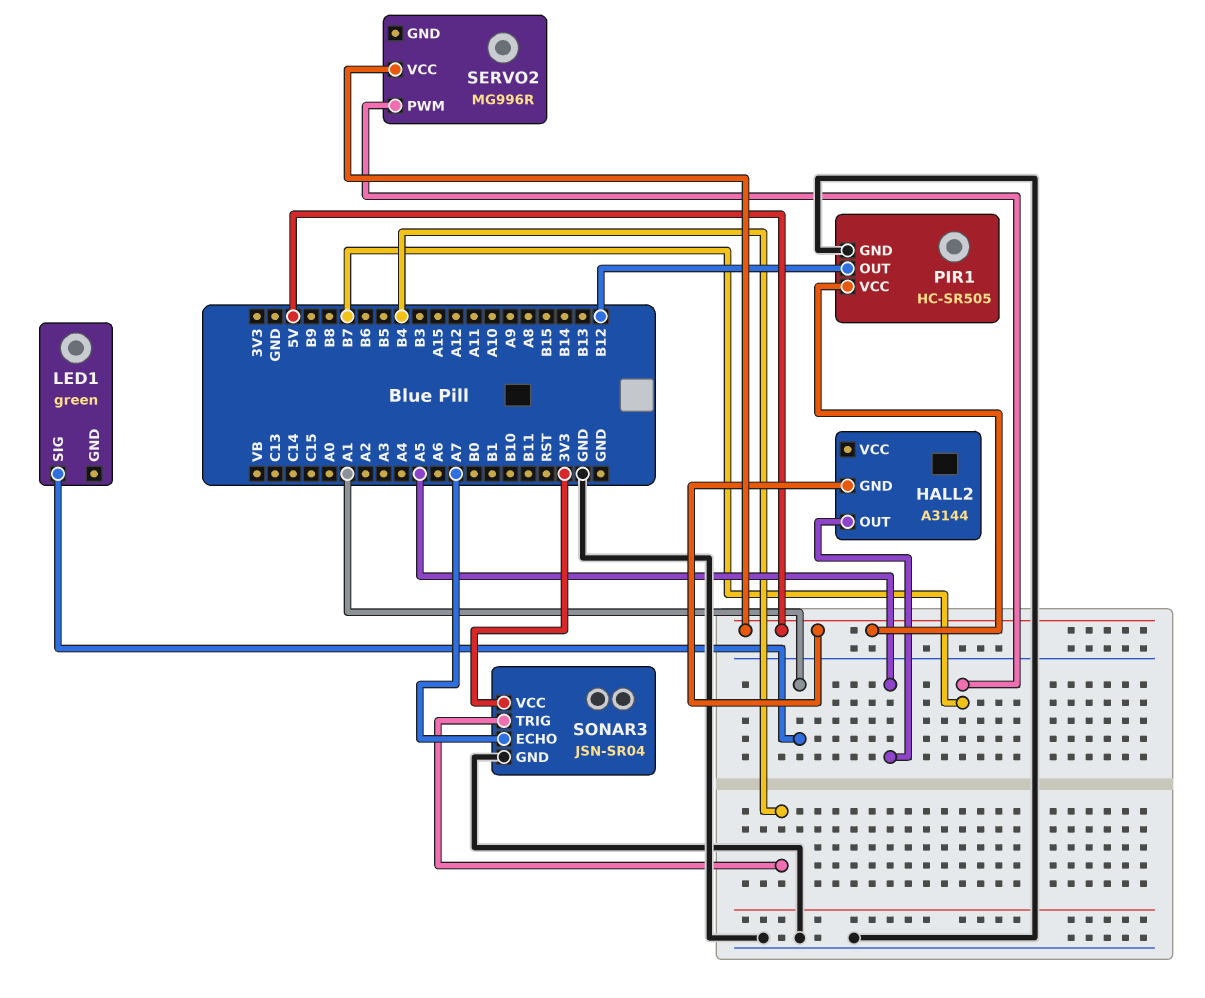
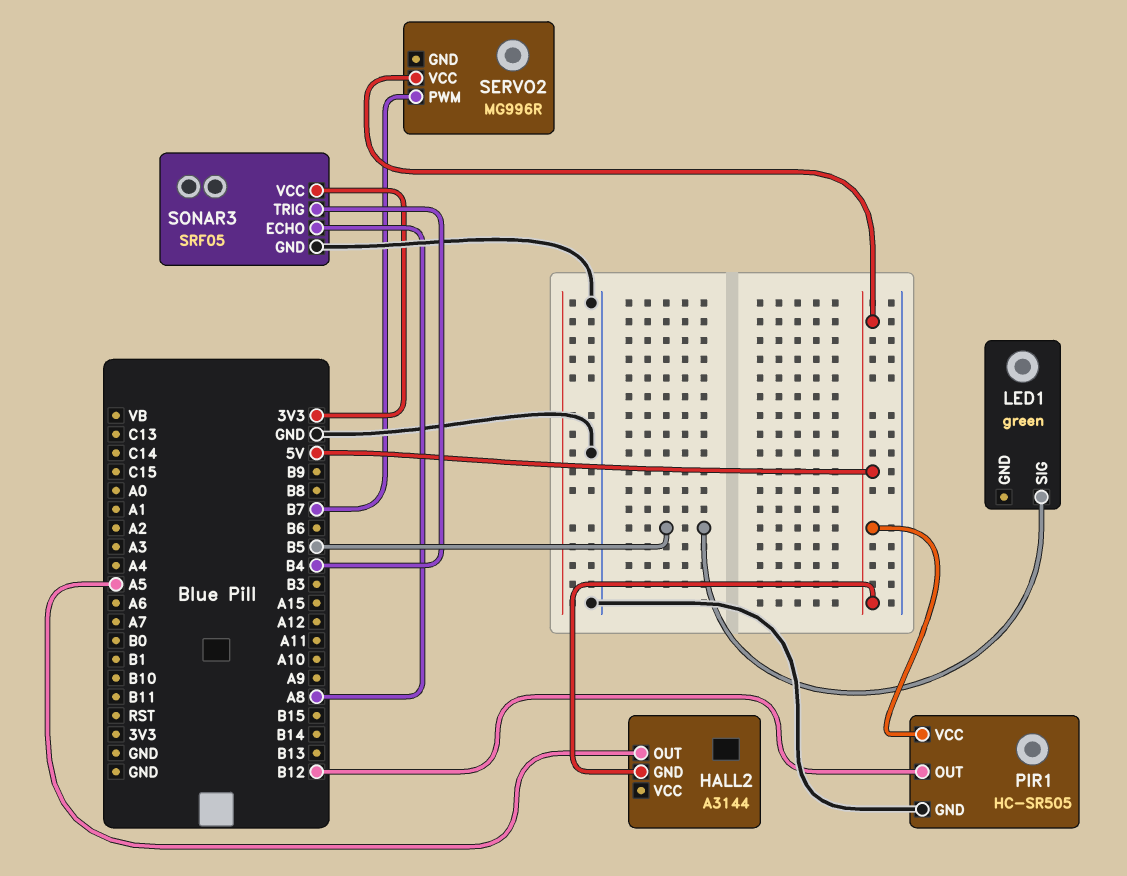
LED1 pin SIG: A1 -> B5
SONAR3: JSN-SR04 -> SRF05
SONAR3 pin ECHO: A7 -> A8

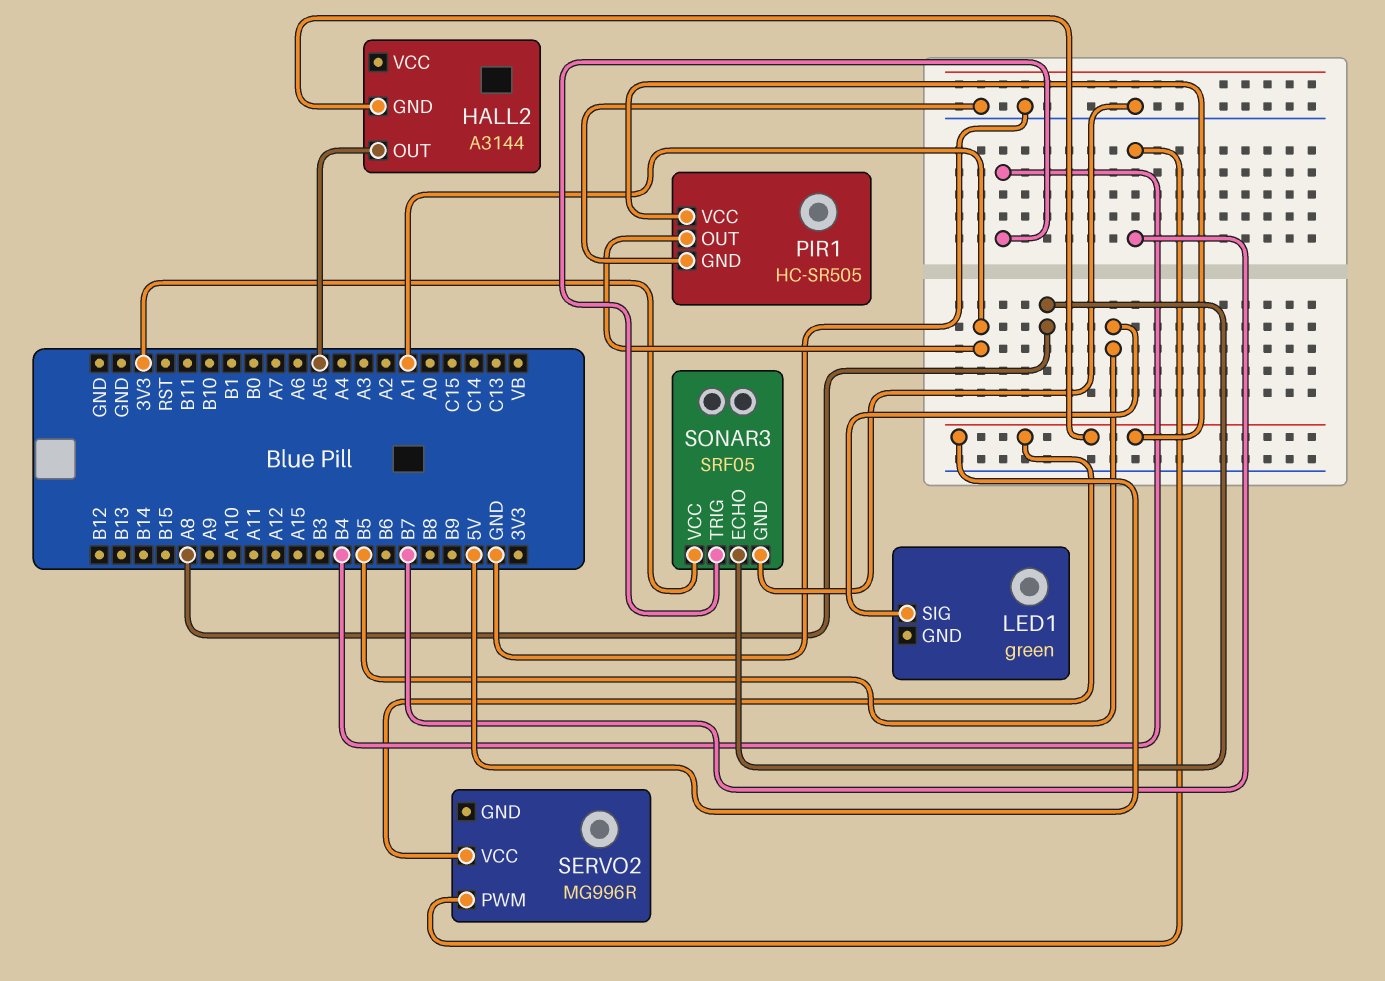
PIR1 pin OUT: B12 -> A1

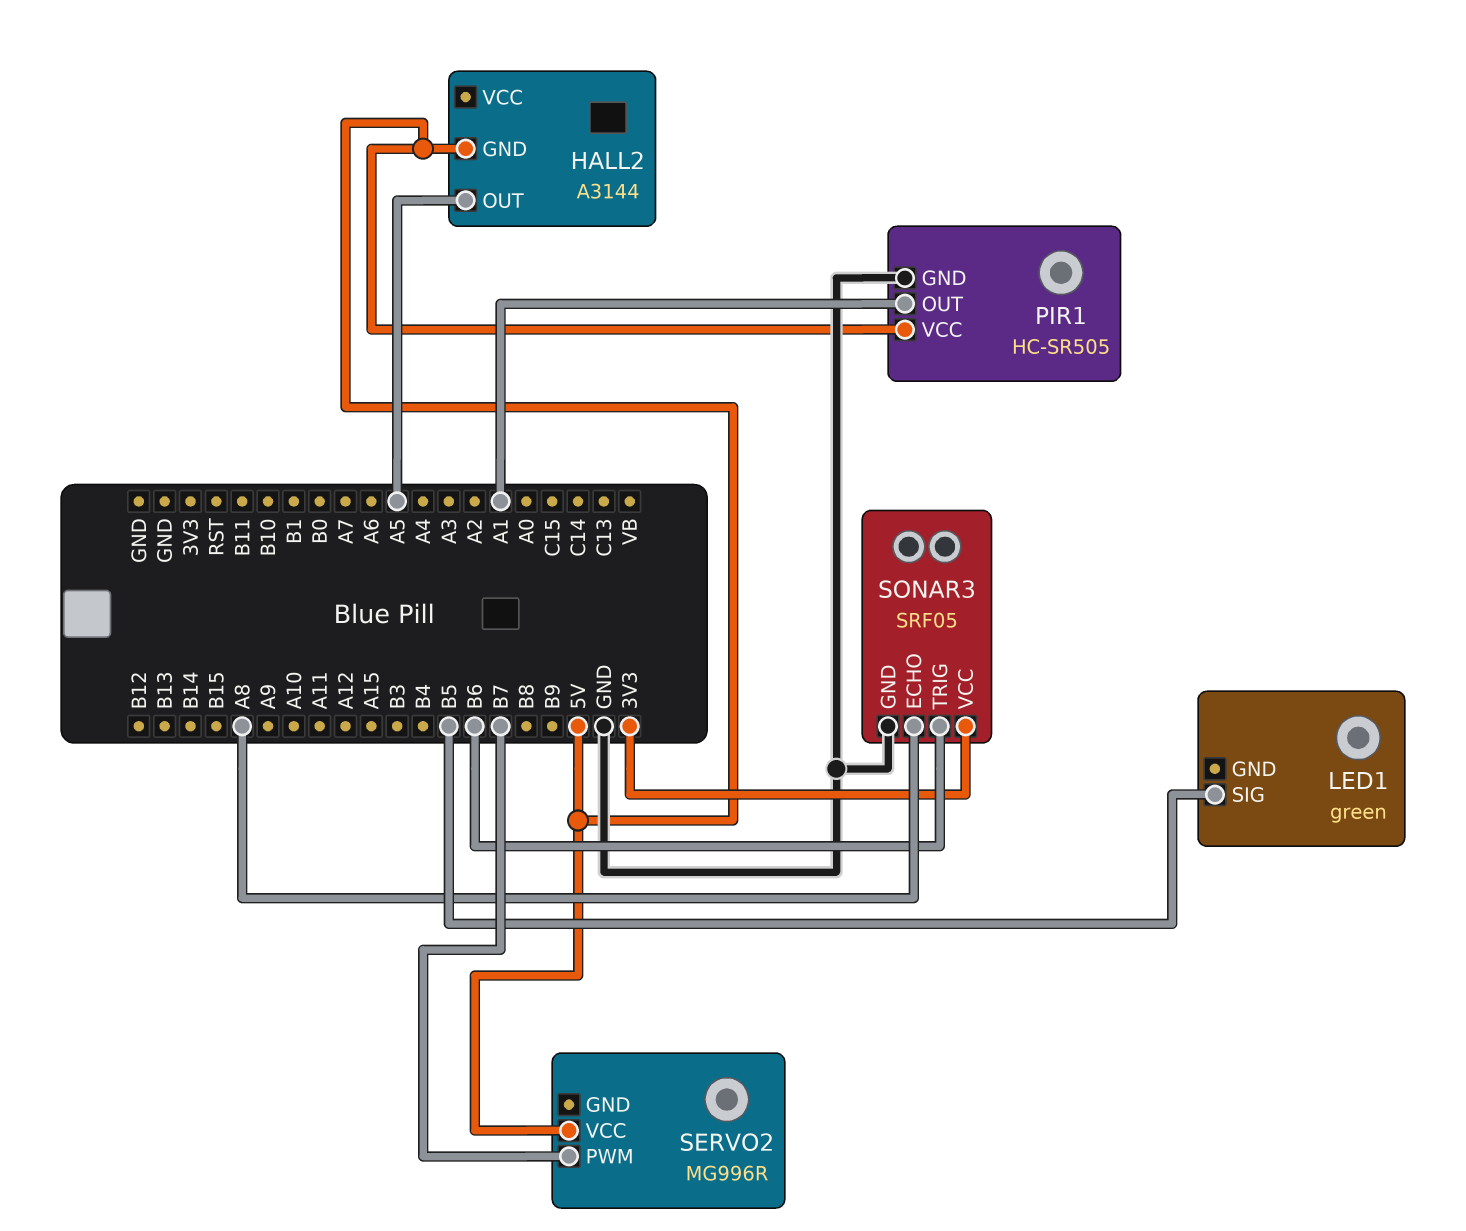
SONAR3 pin TRIG: B4 -> B6

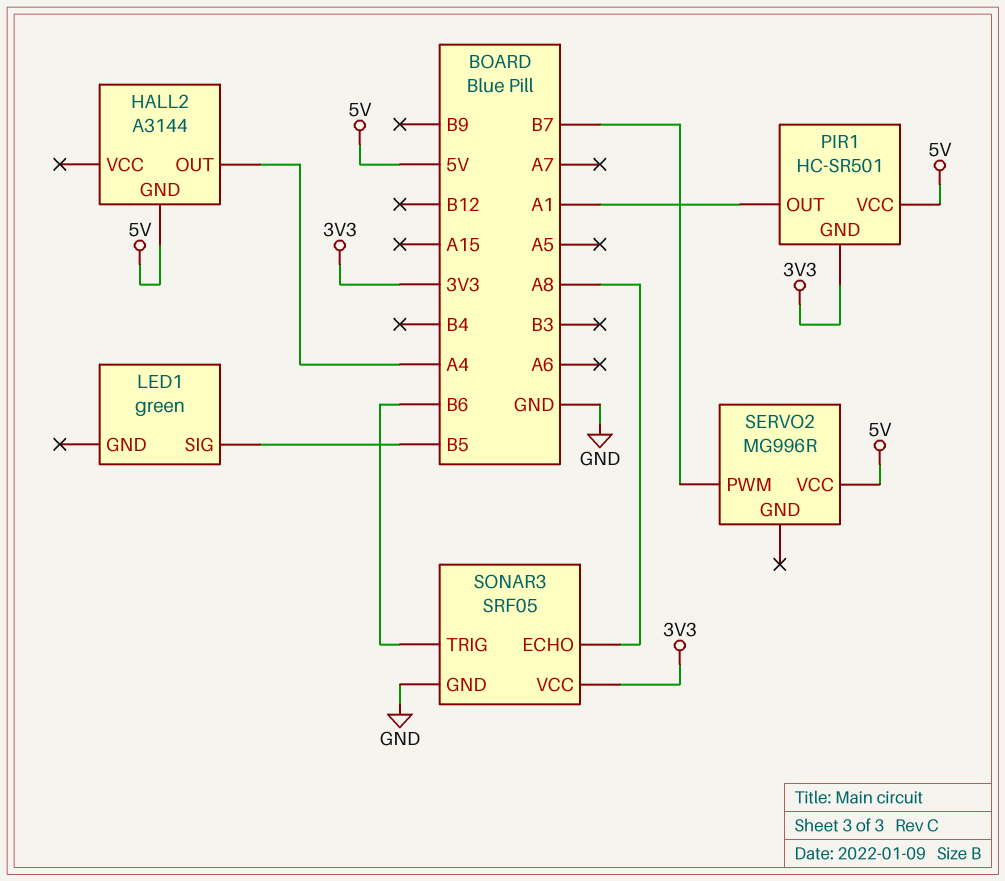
HALL2 pin OUT: A5 -> A4
PIR1: HC-SR505 -> HC-SR501
PIR1 pin GND: GND -> 3V3

